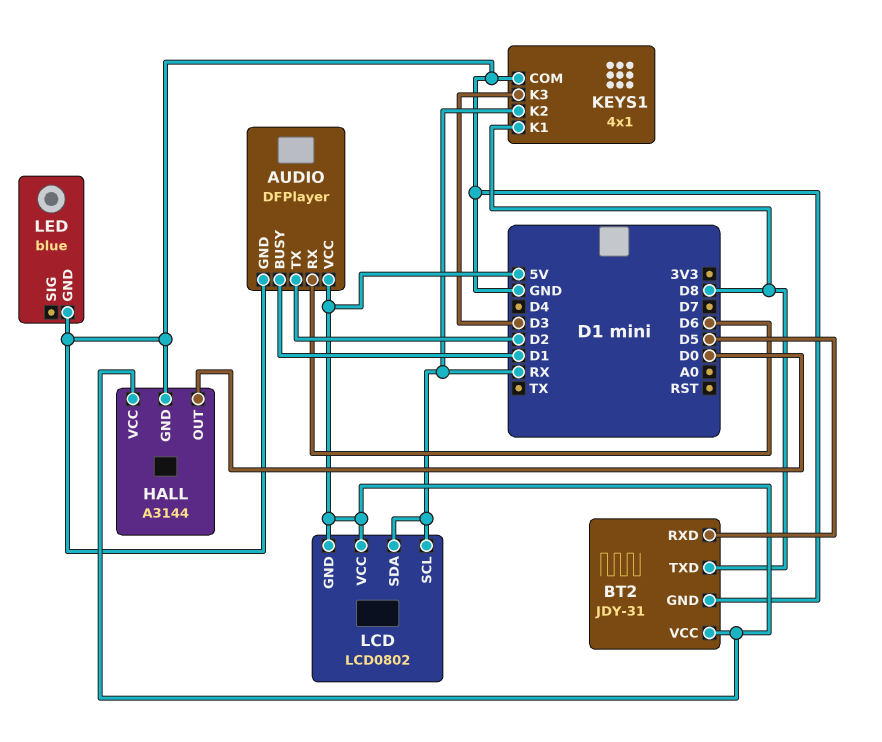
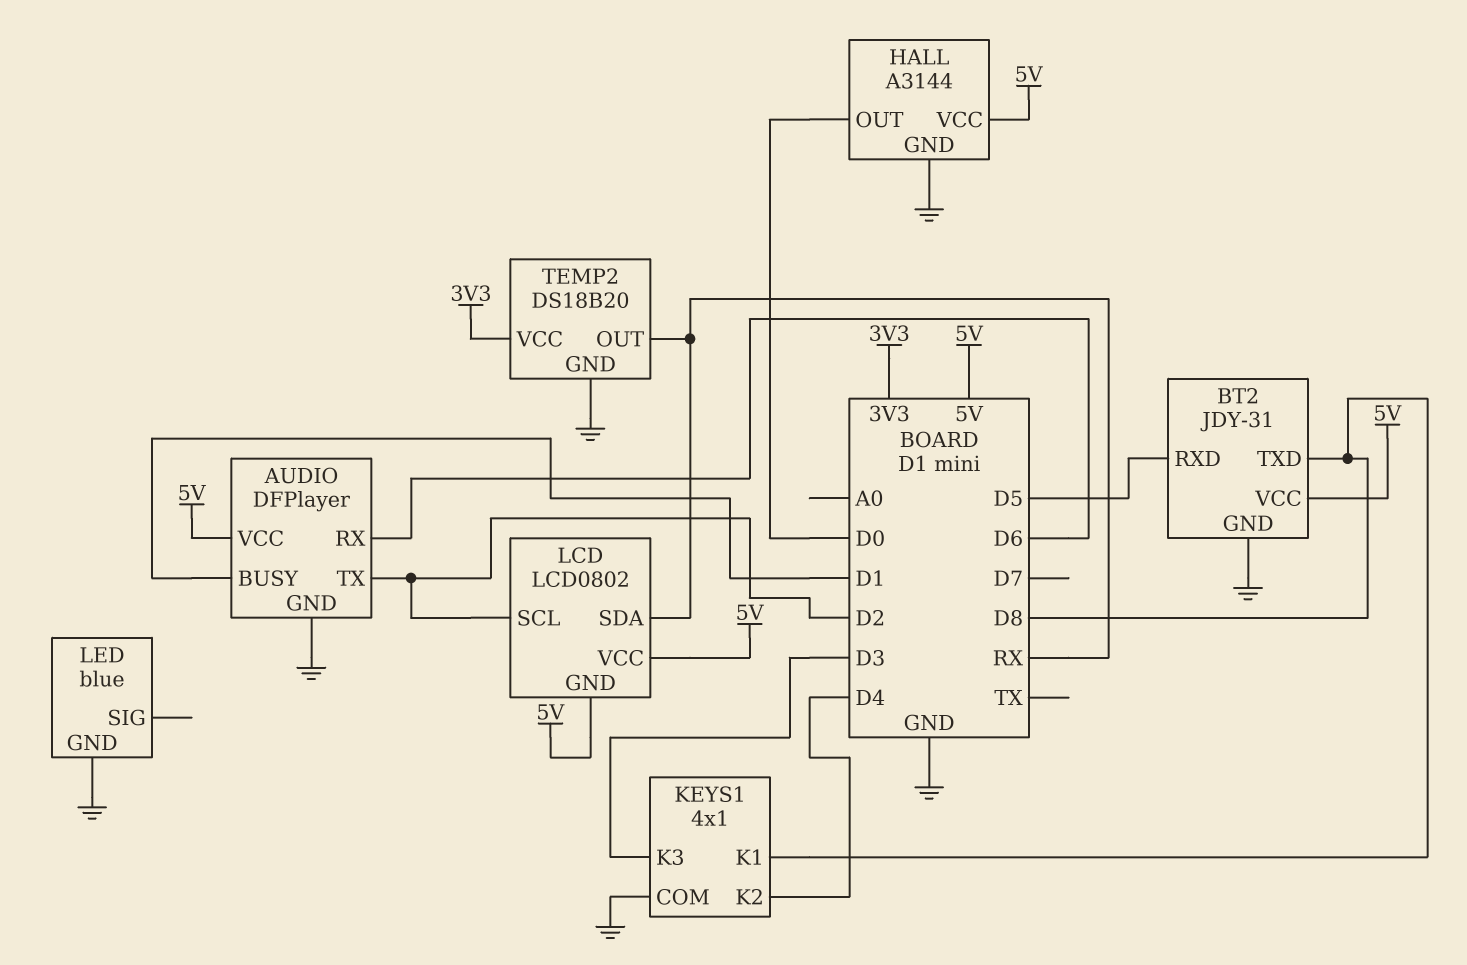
KEYS1 pin K2: RX -> D4
LCD pin SCL: RX -> D2
TEMP2: none -> DS18B20
TEMP2 pin GND: none -> GND
TEMP2 pin OUT: none -> RX
TEMP2 pin VCC: none -> 3V3

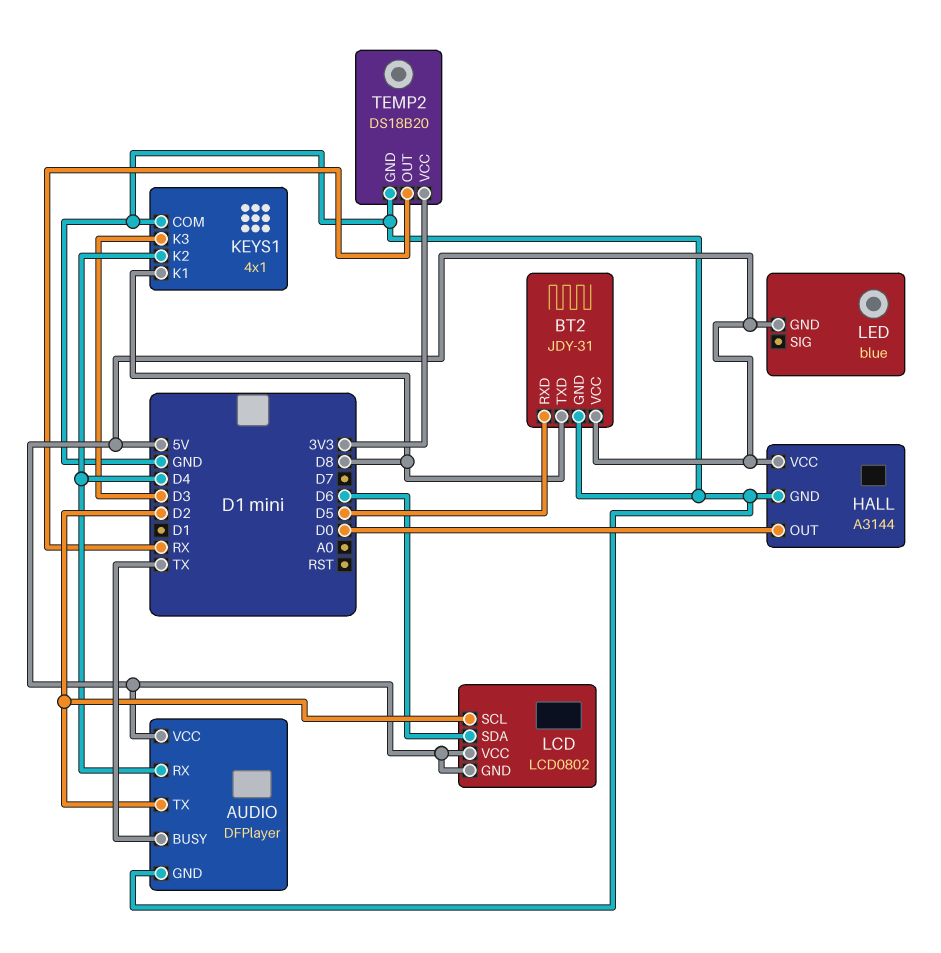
AUDIO pin BUSY: D1 -> TX
AUDIO pin RX: D6 -> D4
LCD pin SDA: RX -> D6
LED pin GND: GND -> 5V

